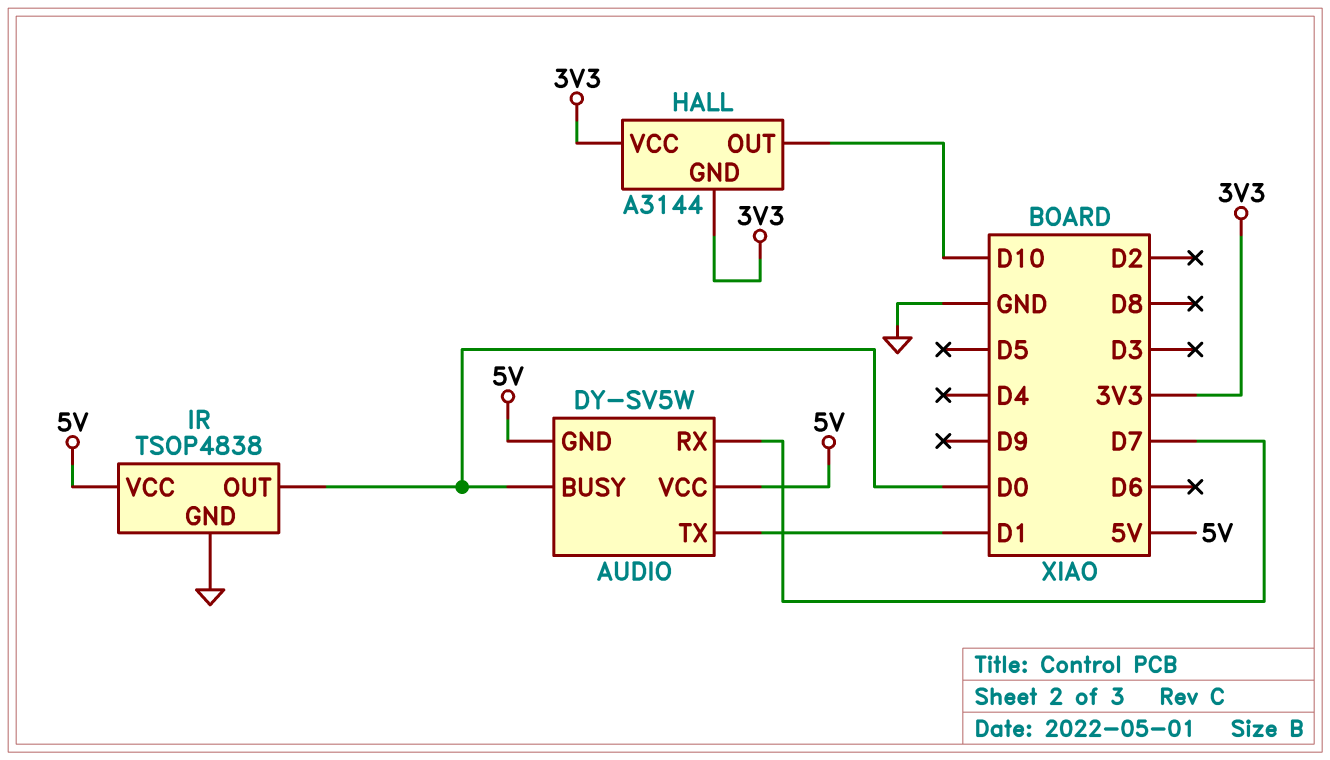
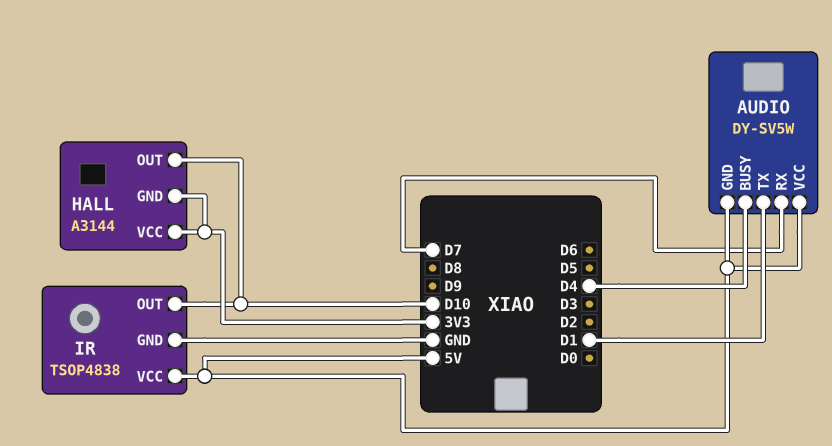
AUDIO pin BUSY: D0 -> D4
IR pin OUT: D0 -> D10

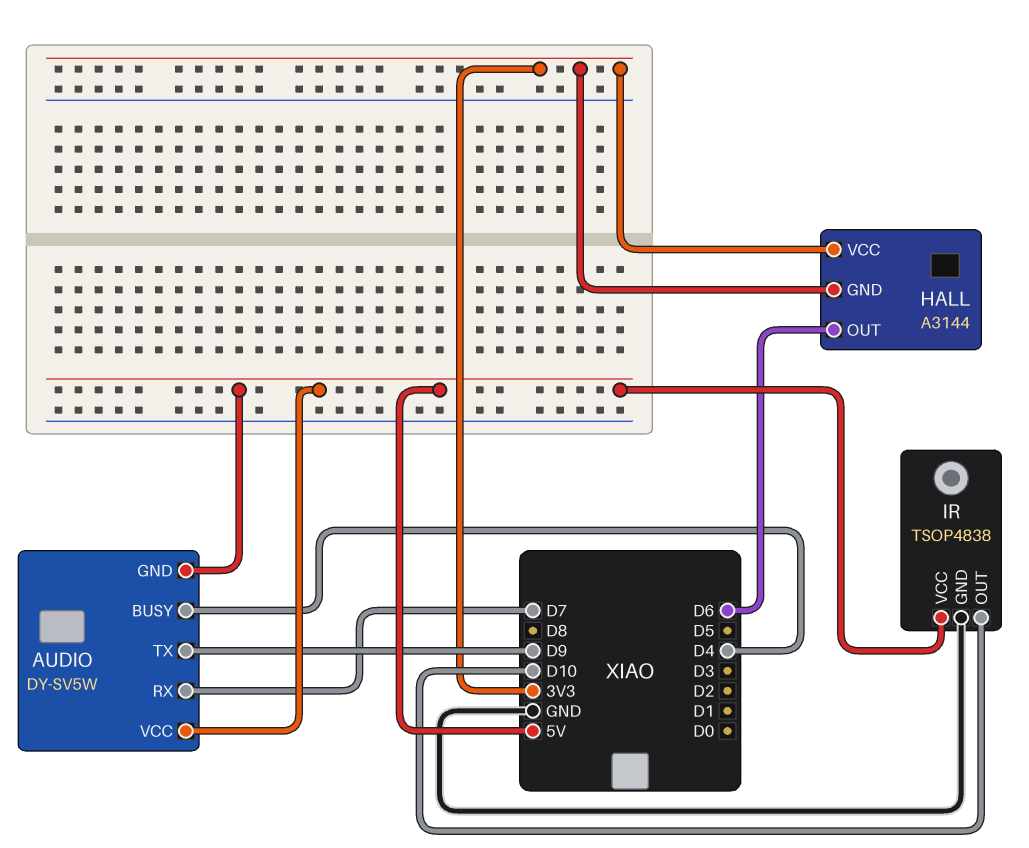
AUDIO pin TX: D1 -> D9
HALL pin OUT: D10 -> D6

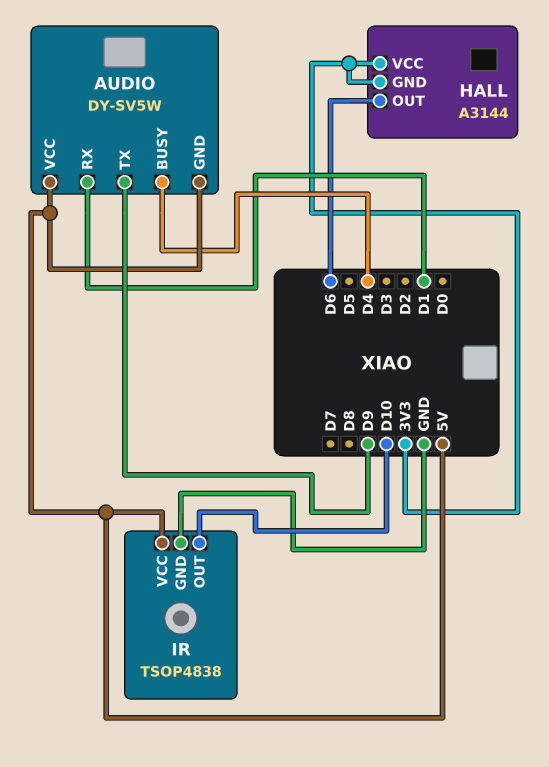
AUDIO pin RX: D7 -> D1

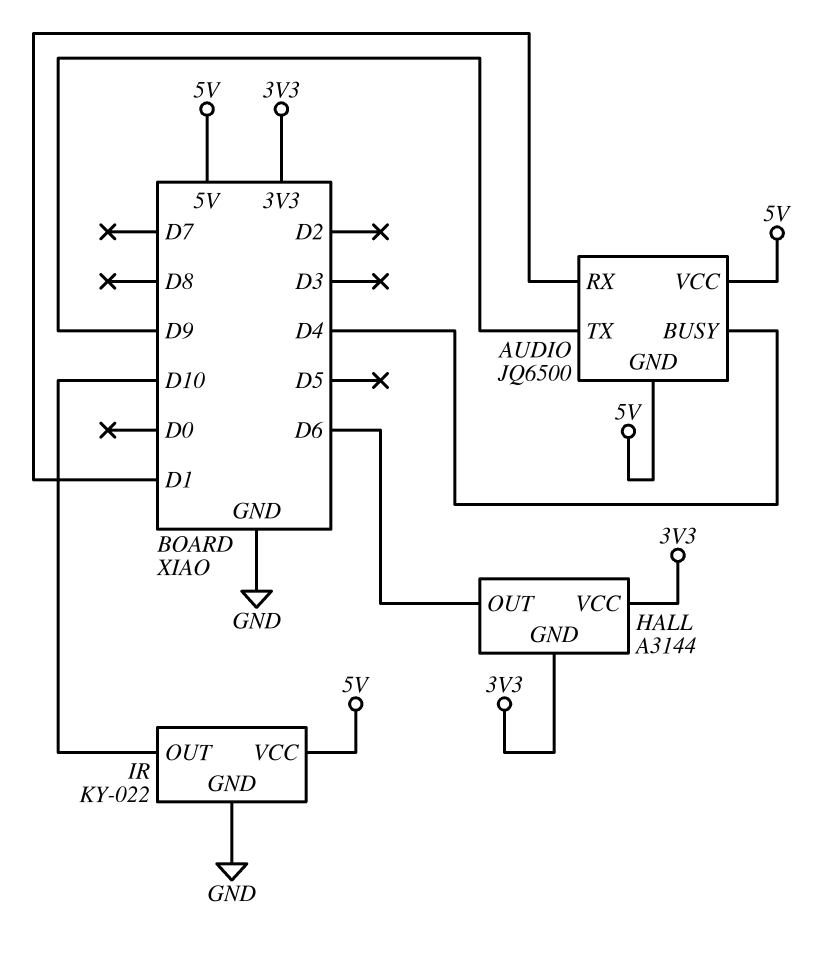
AUDIO: DY-SV5W -> JQ6500
IR: TSOP4838 -> KY-022

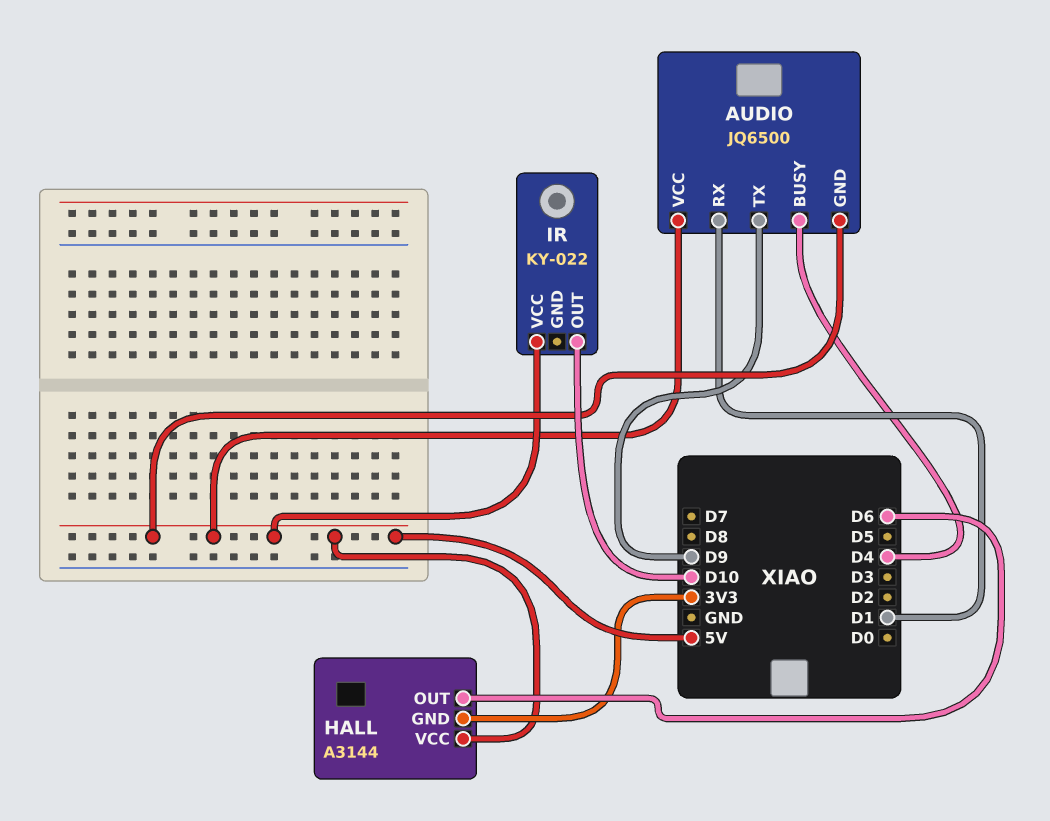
HALL pin VCC: 3V3 -> 5V
IR pin GND: GND -> none

